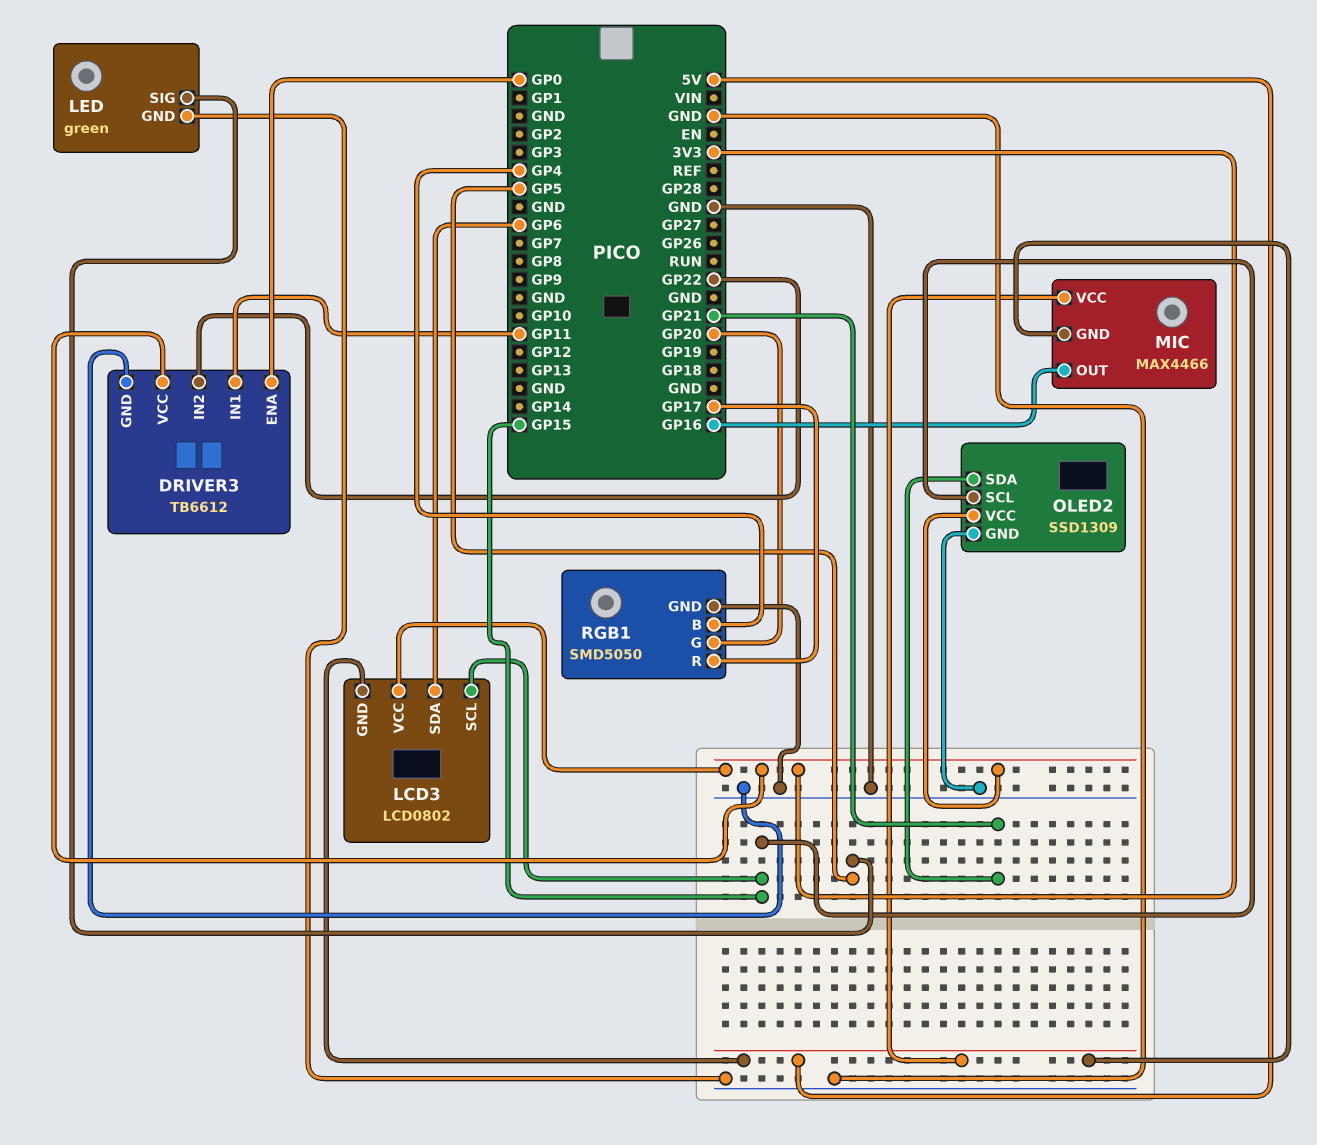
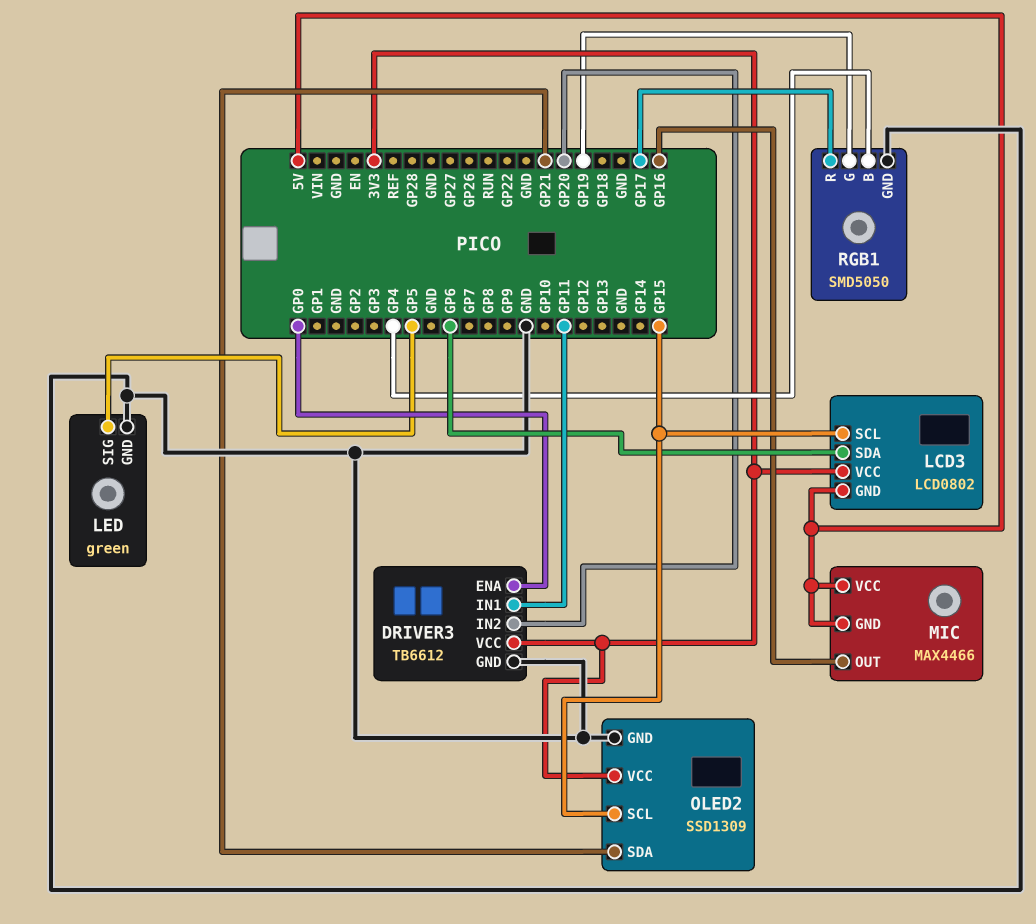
DRIVER3 pin IN2: GP22 -> GP20
RGB1 pin G: GP20 -> GP19

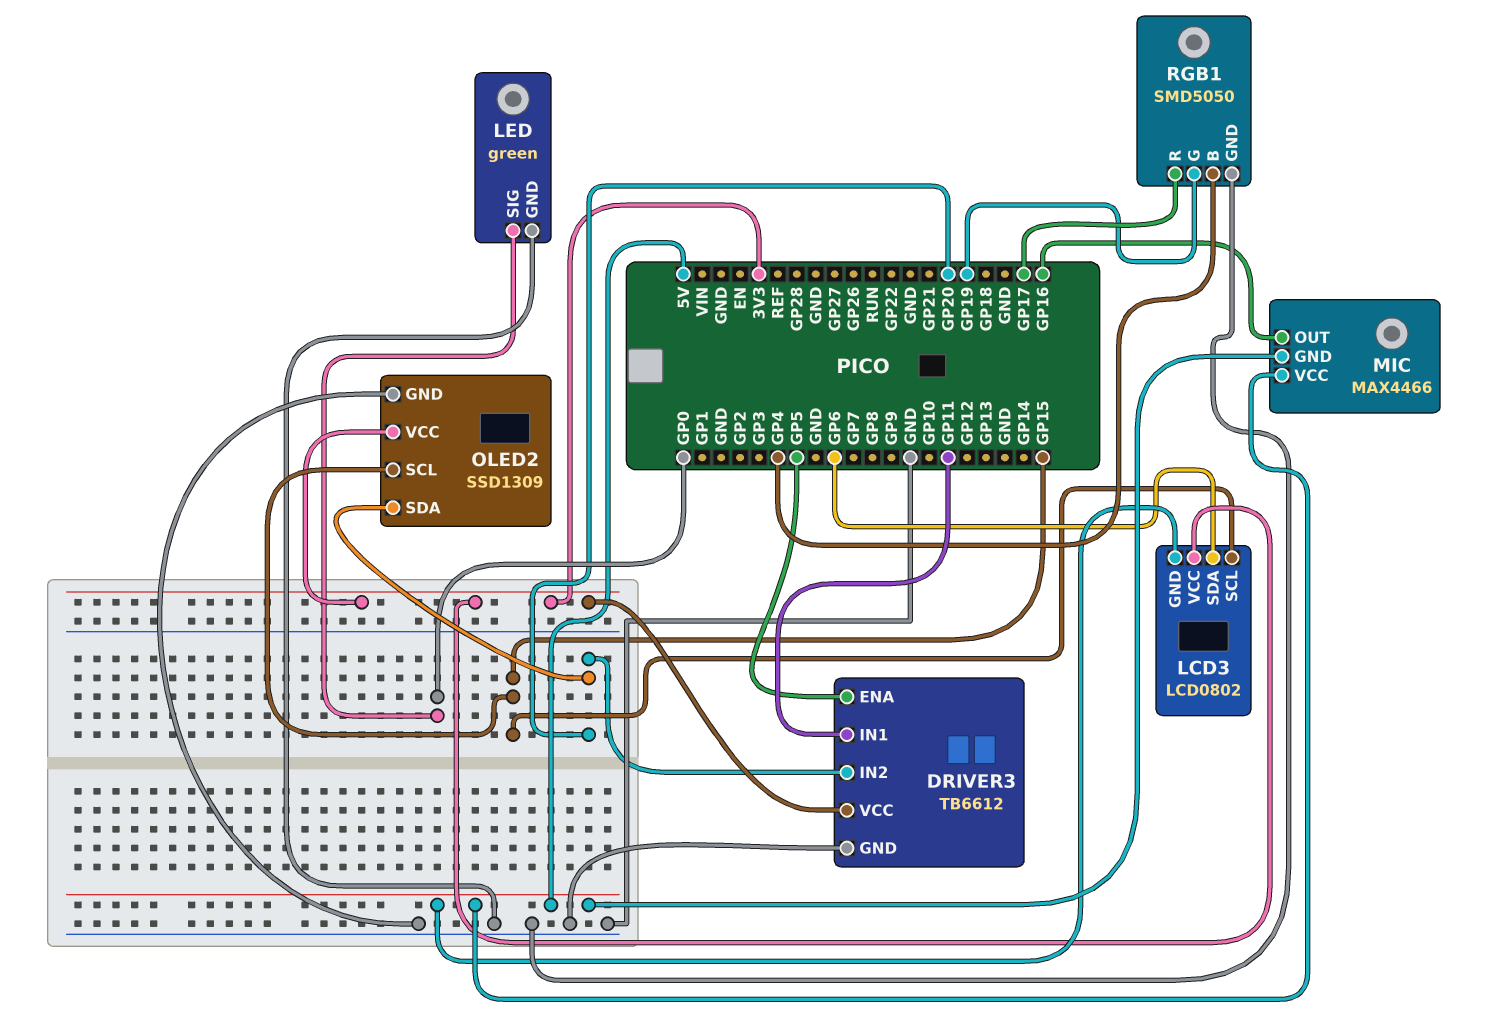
DRIVER3 pin ENA: GP0 -> GP5
LED pin SIG: GP5 -> GP0
OLED2 pin SDA: GP21 -> GP20

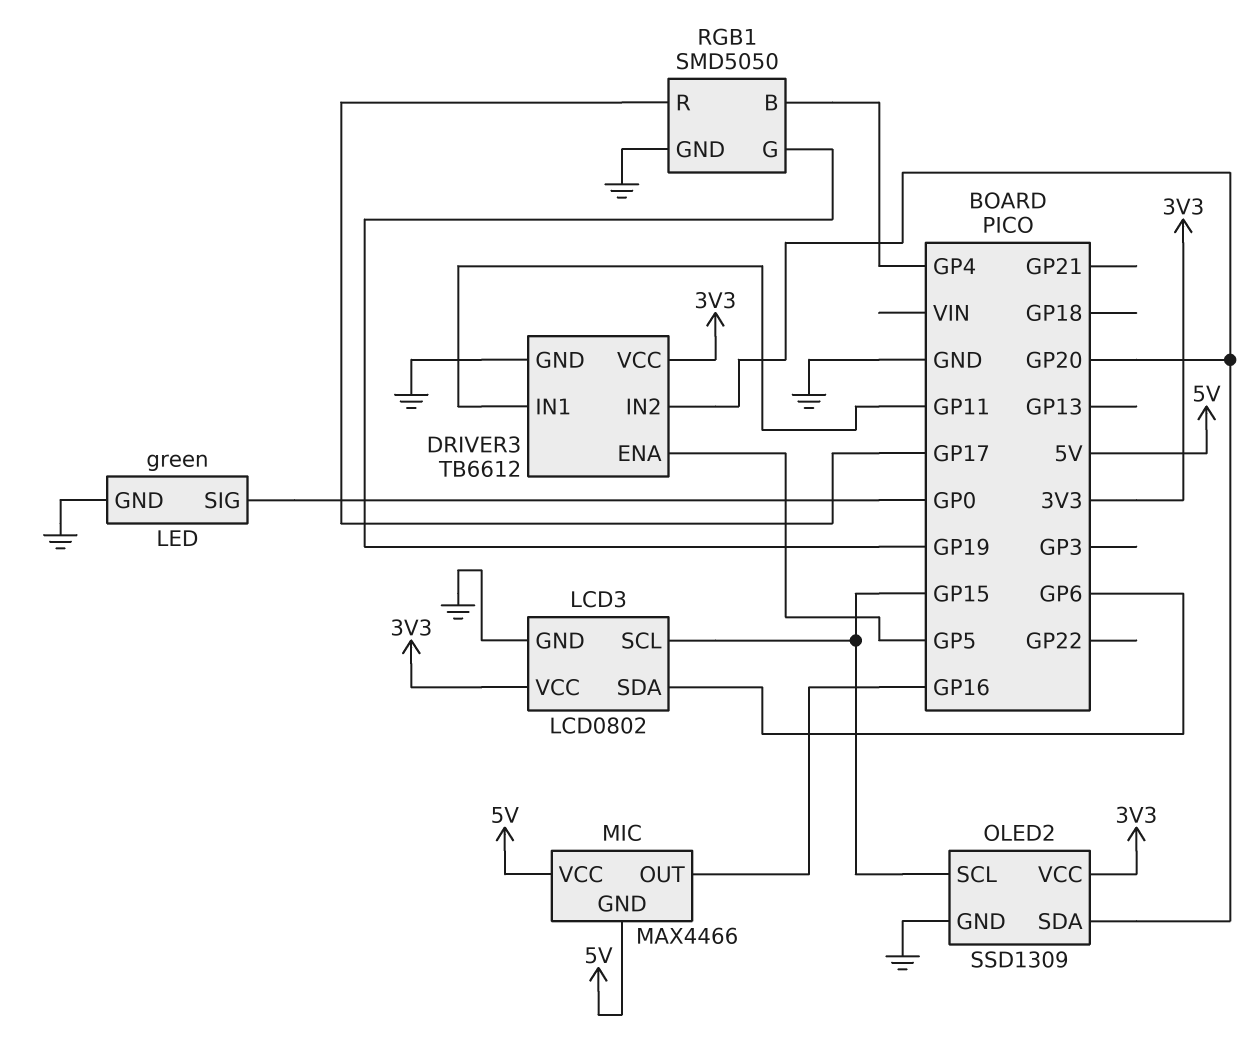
LCD3 pin GND: 5V -> GND

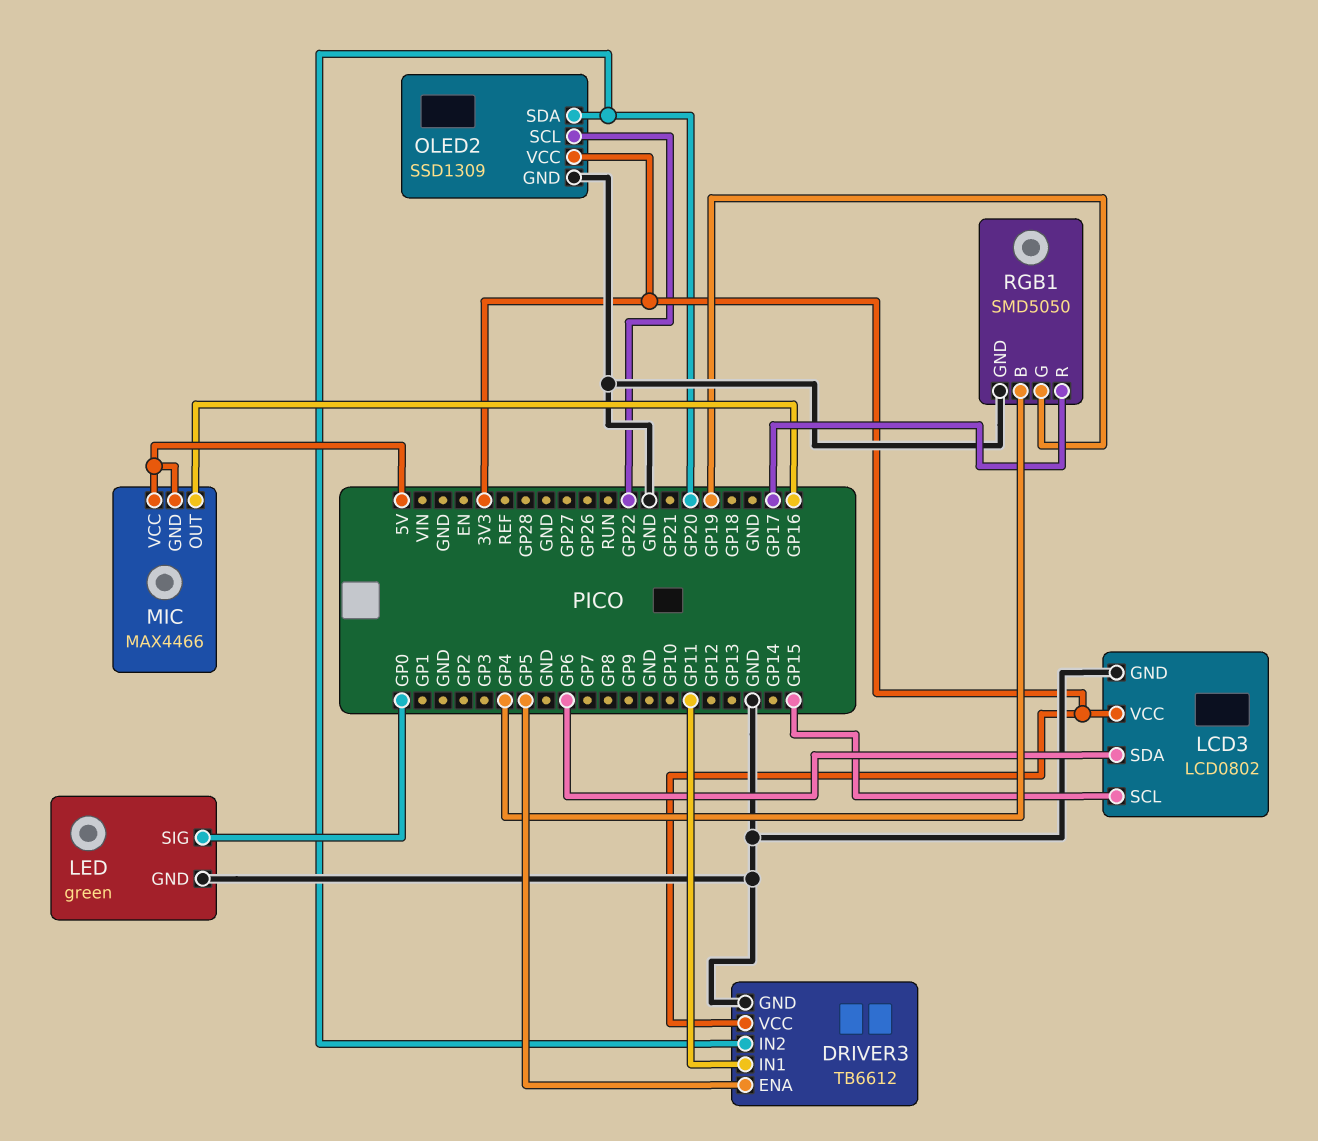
OLED2 pin SCL: GP15 -> GP22

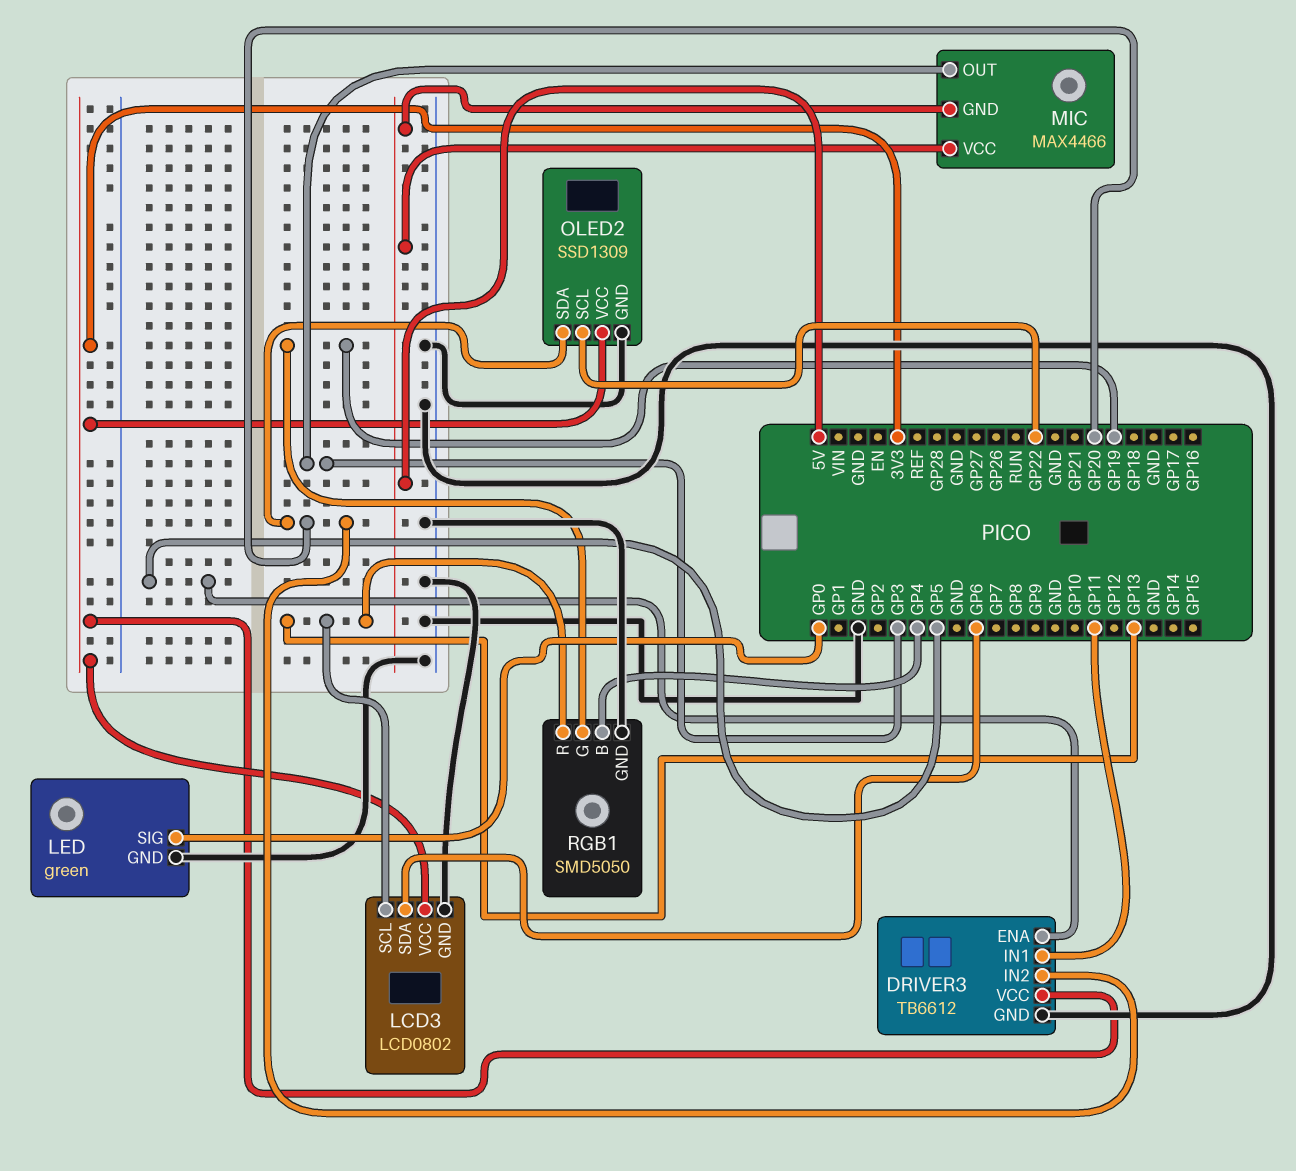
LCD3 pin SCL: GP15 -> GP13
MIC pin OUT: GP16 -> GP3
RGB1 pin R: GP17 -> GP13

